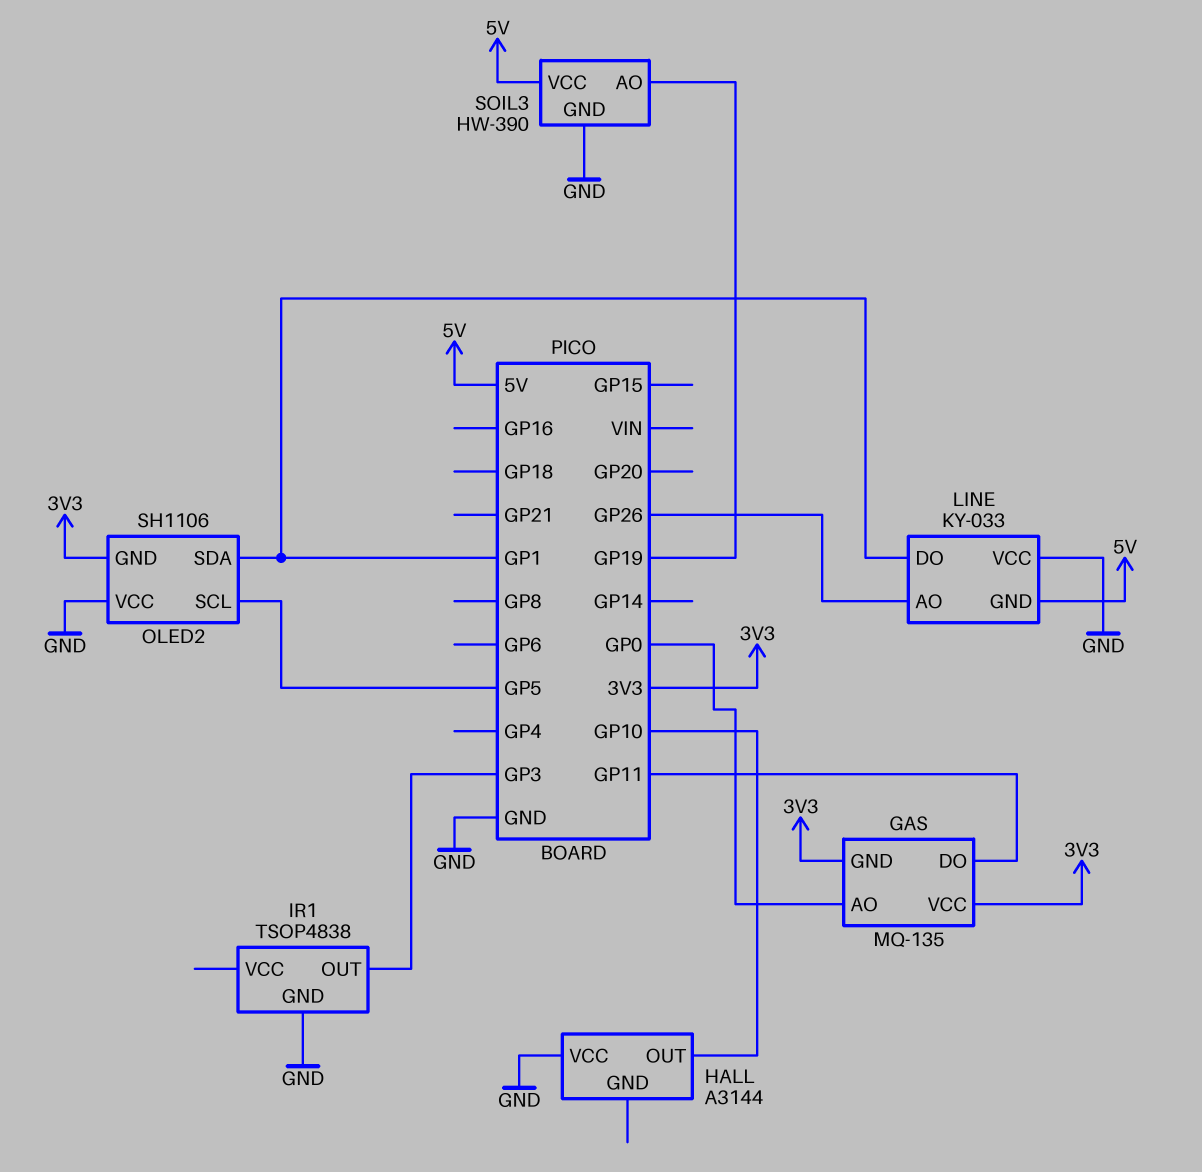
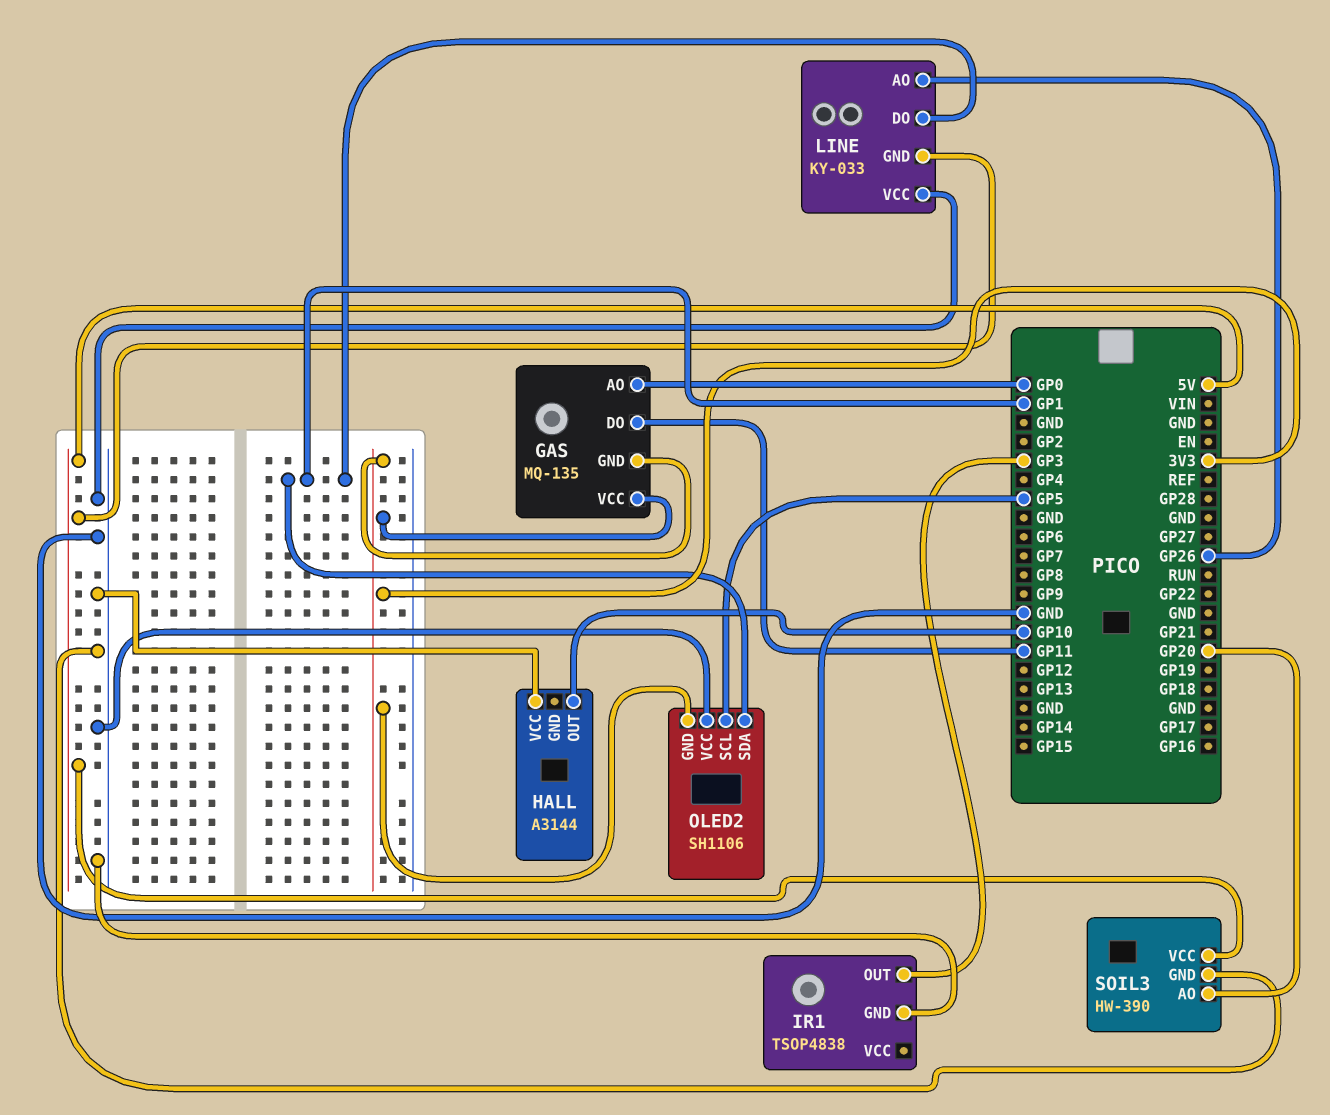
SOIL3 pin AO: GP19 -> GP20

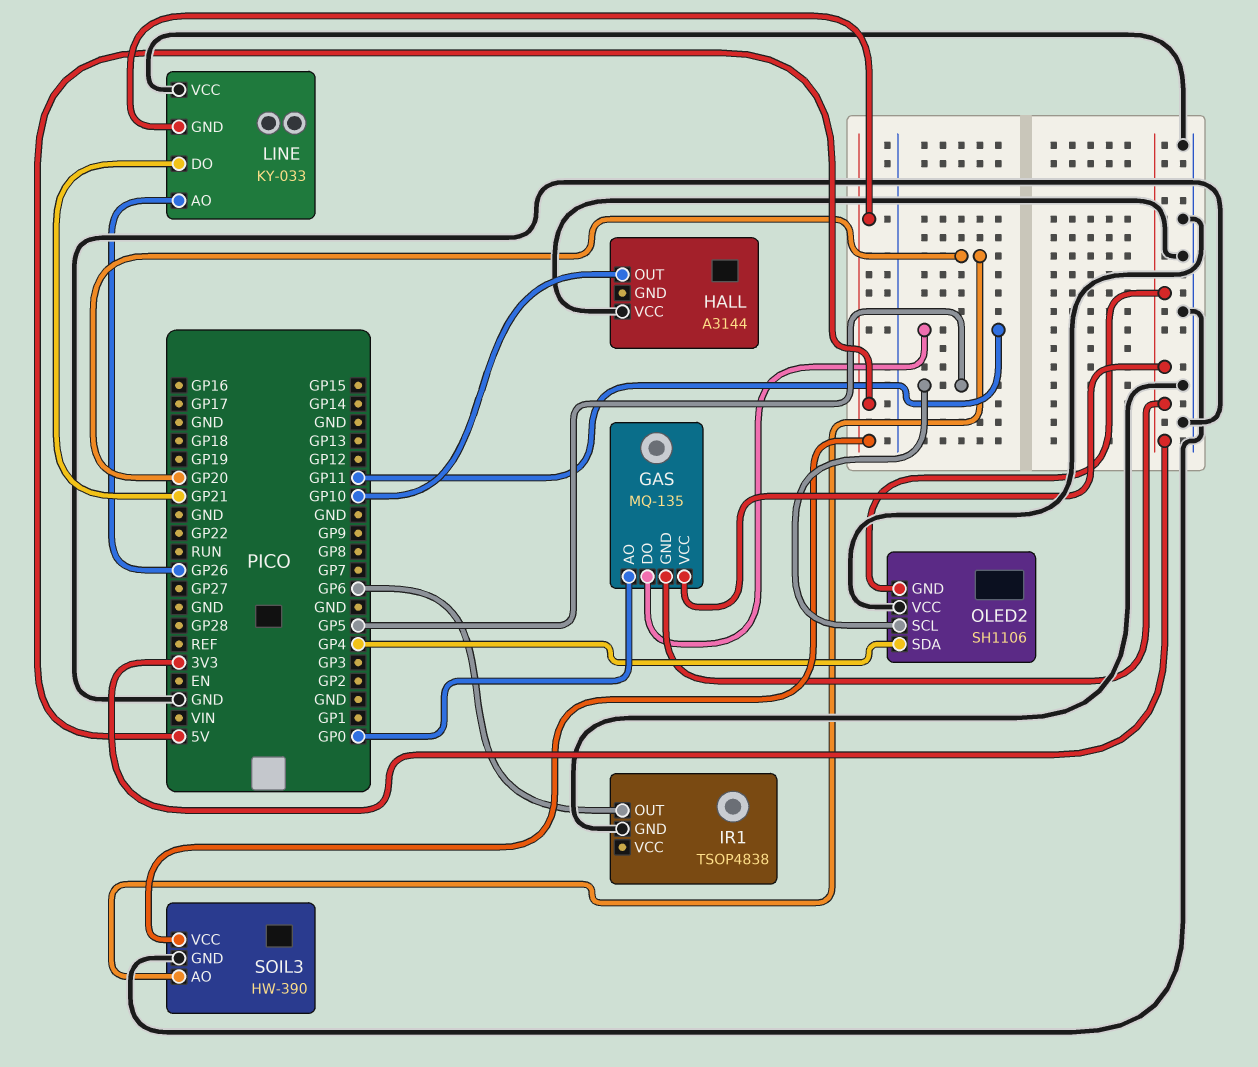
IR1 pin OUT: GP3 -> GP6
LINE pin DO: GP1 -> GP21
OLED2 pin SDA: GP1 -> GP4

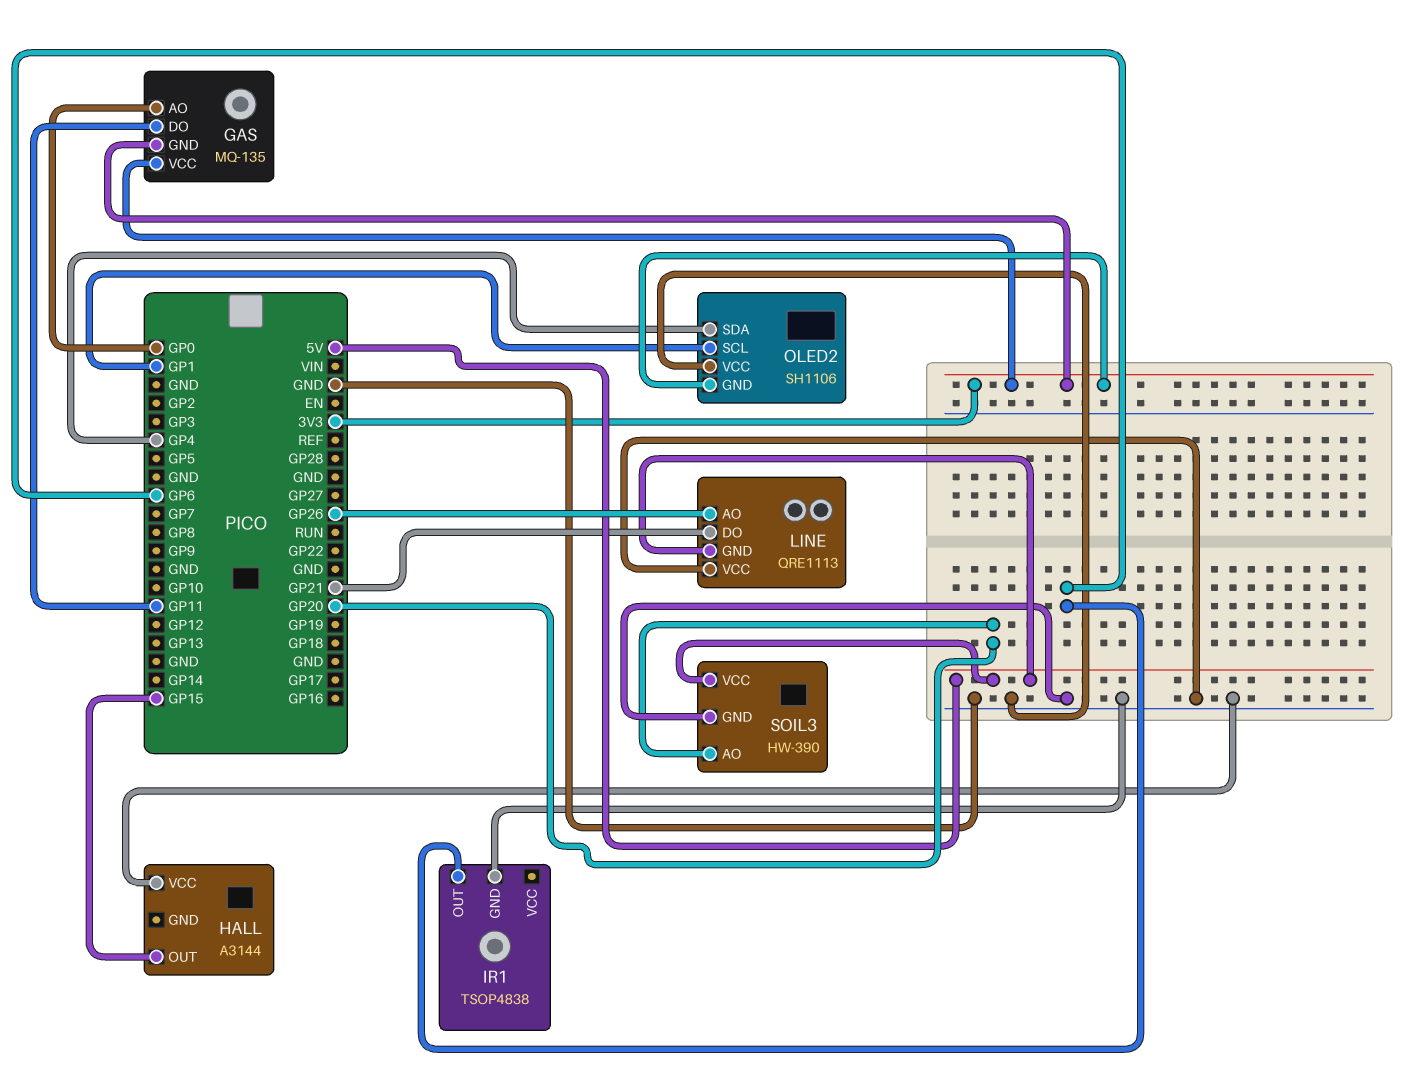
HALL pin OUT: GP10 -> GP15
LINE: KY-033 -> QRE1113
OLED2 pin SCL: GP5 -> GP1

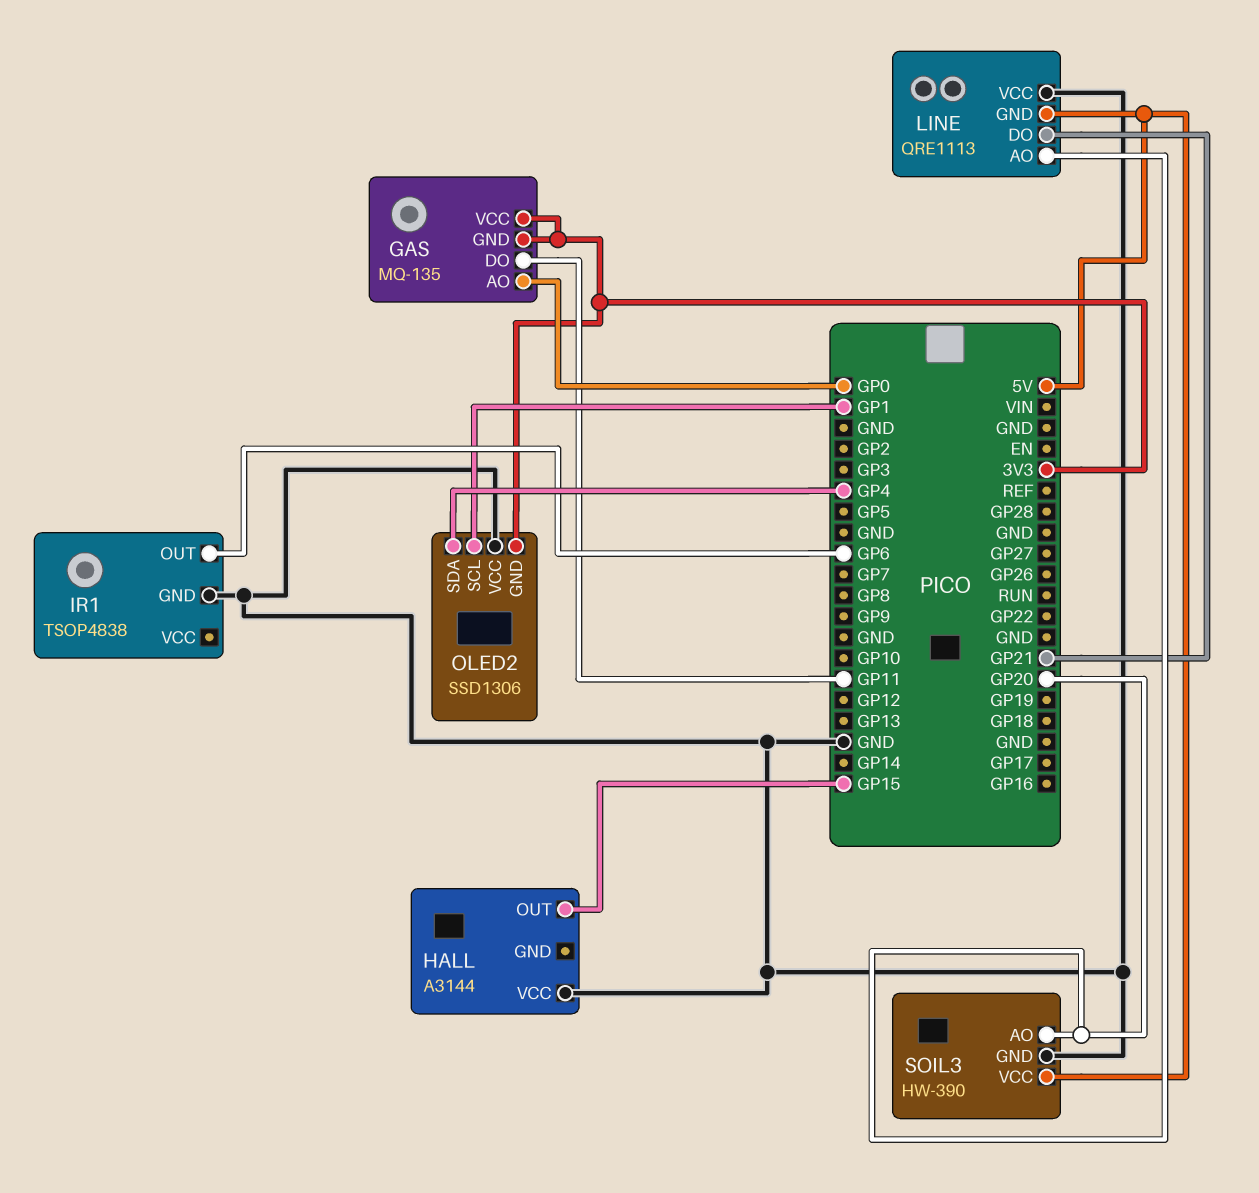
LINE pin AO: GP26 -> GP20
OLED2: SH1106 -> SSD1306

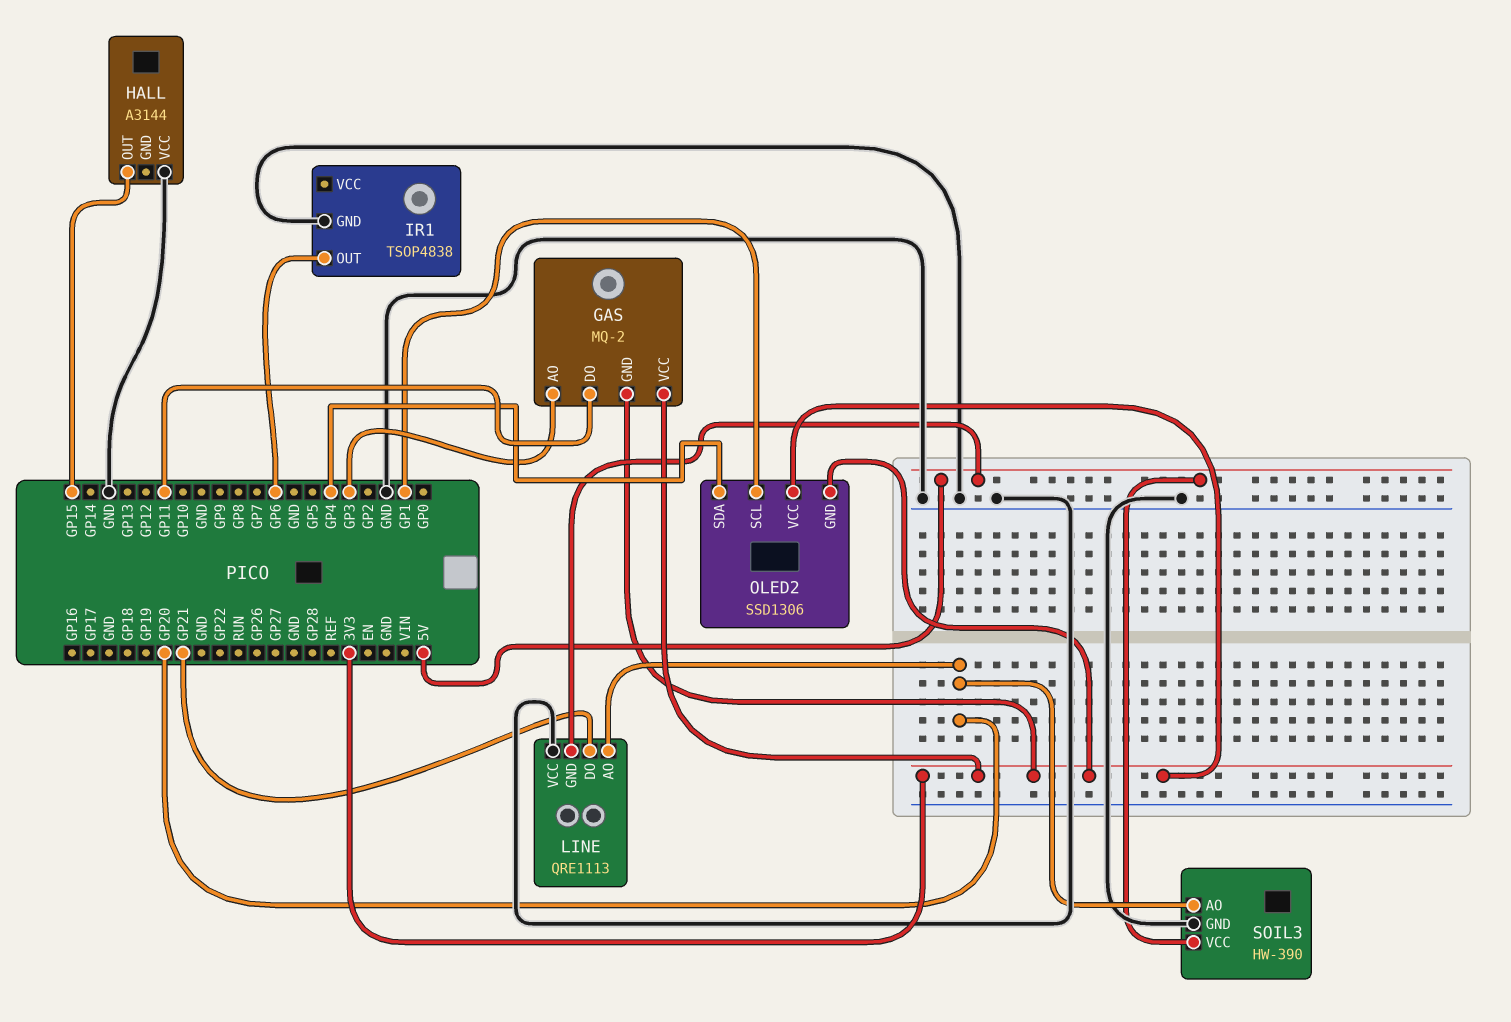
GAS: MQ-135 -> MQ-2
GAS pin AO: GP0 -> GP3
OLED2 pin VCC: GND -> 3V3

